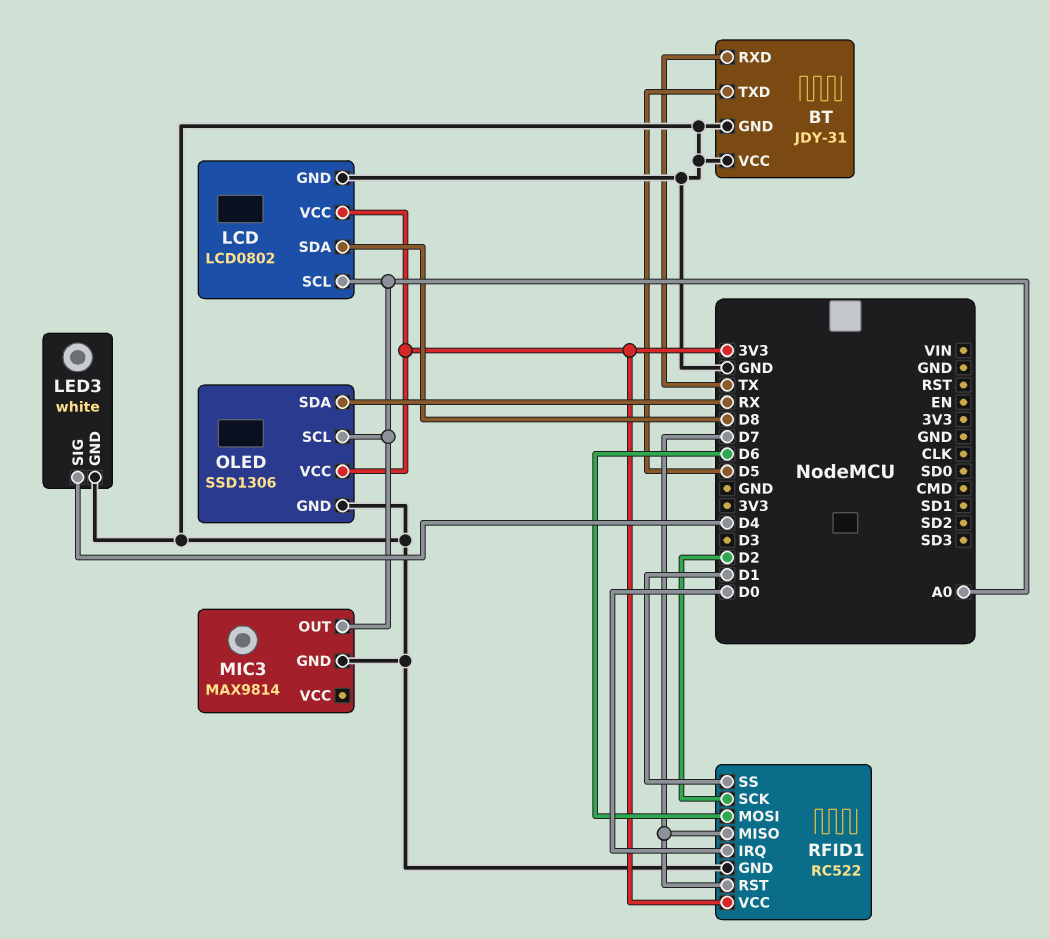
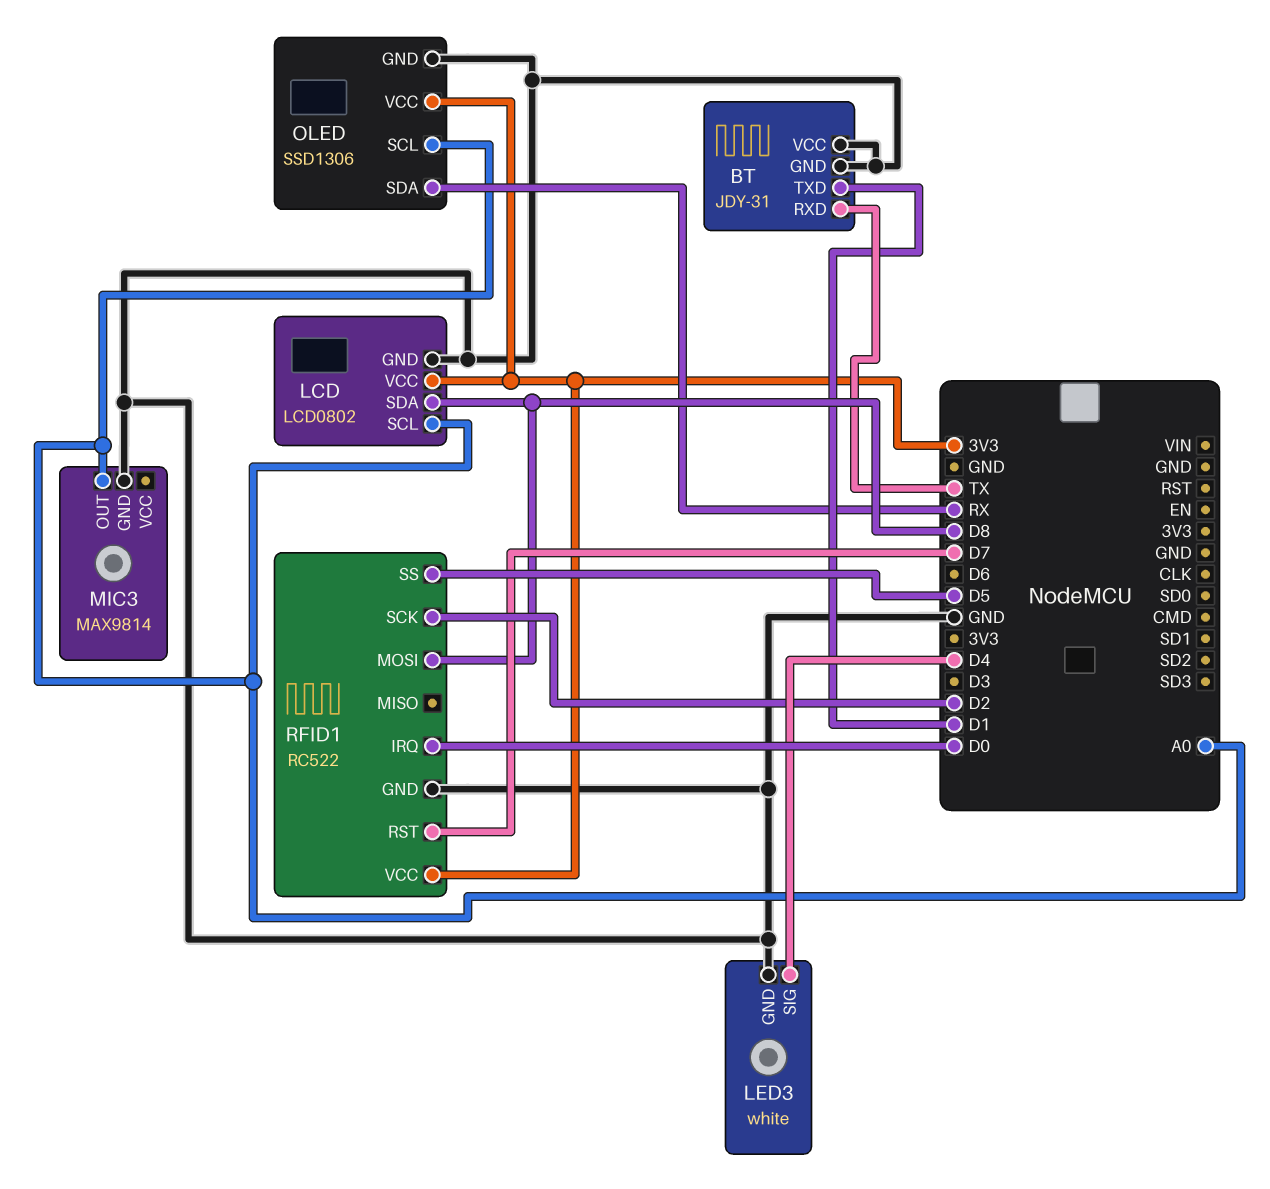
BT pin TXD: D5 -> D1
RFID1 pin MISO: D7 -> none
RFID1 pin MOSI: D6 -> D8
RFID1 pin SS: D1 -> D5

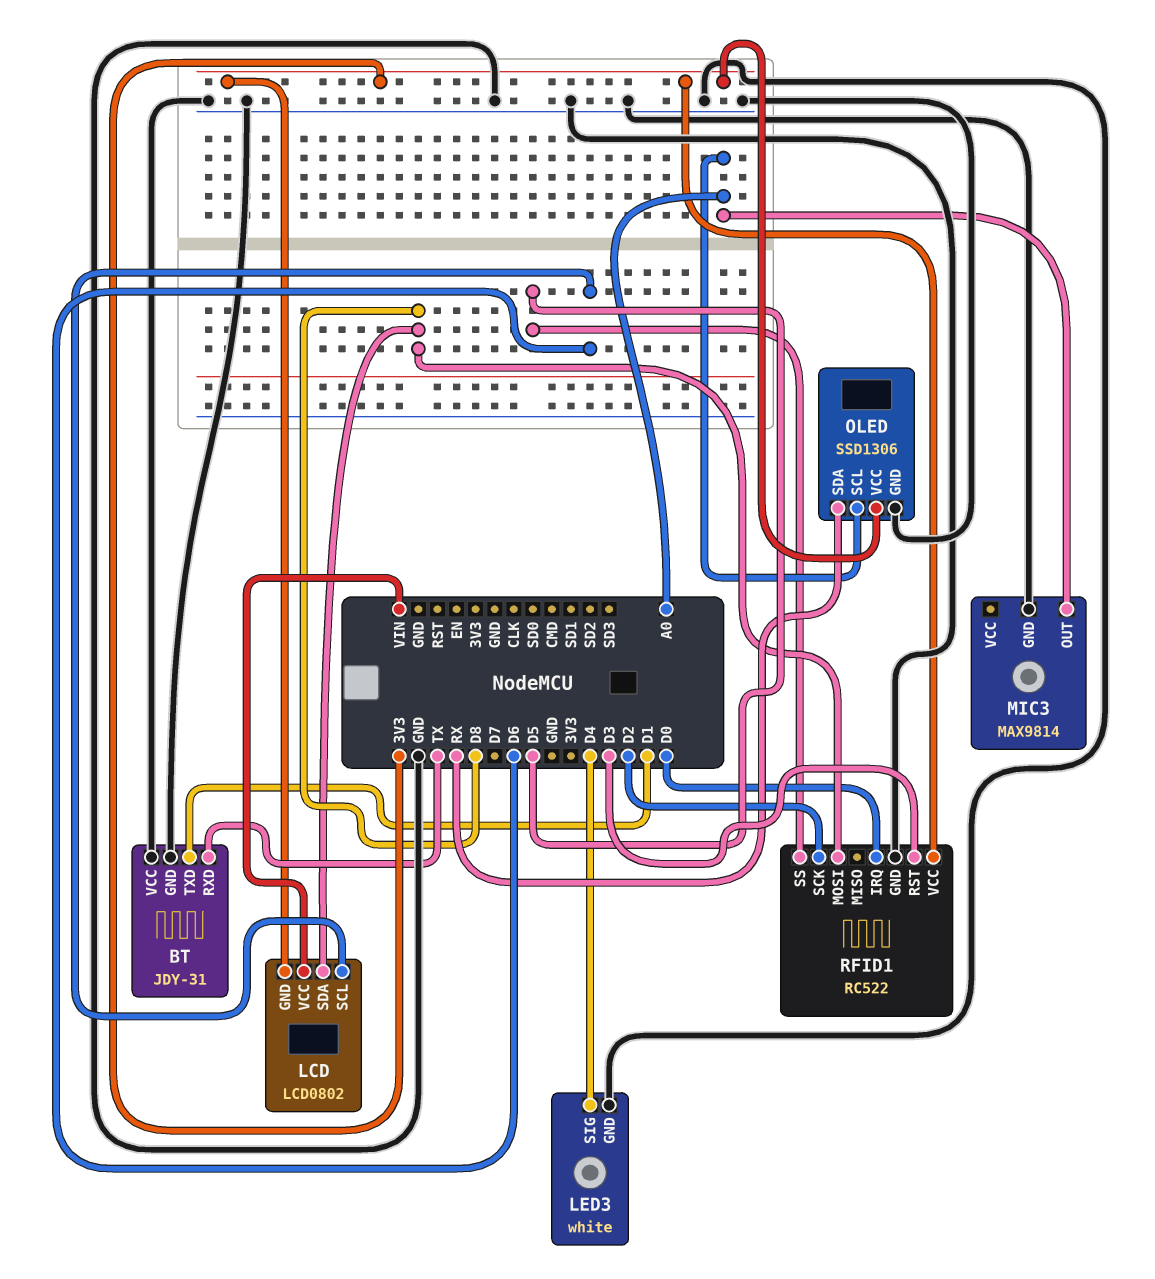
LCD pin GND: GND -> 3V3
LCD pin SCL: A0 -> D6
LCD pin VCC: 3V3 -> VIN
RFID1 pin RST: D7 -> D3

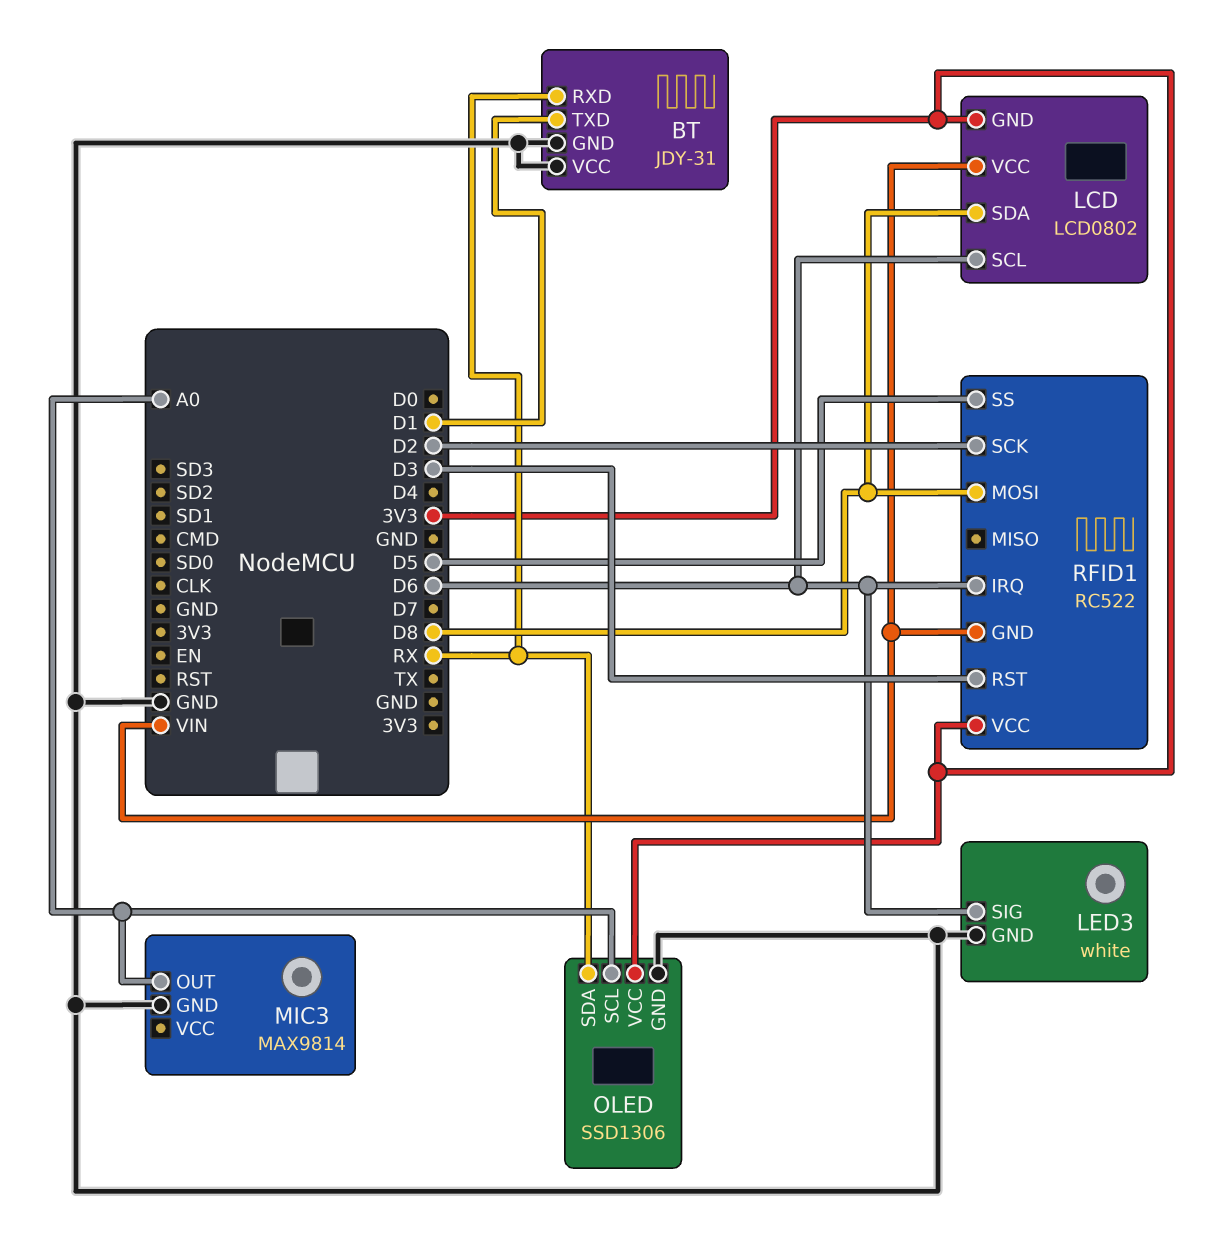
BT pin RXD: TX -> RX
LED3 pin SIG: D4 -> D6
RFID1 pin GND: GND -> VIN
RFID1 pin IRQ: D0 -> D6

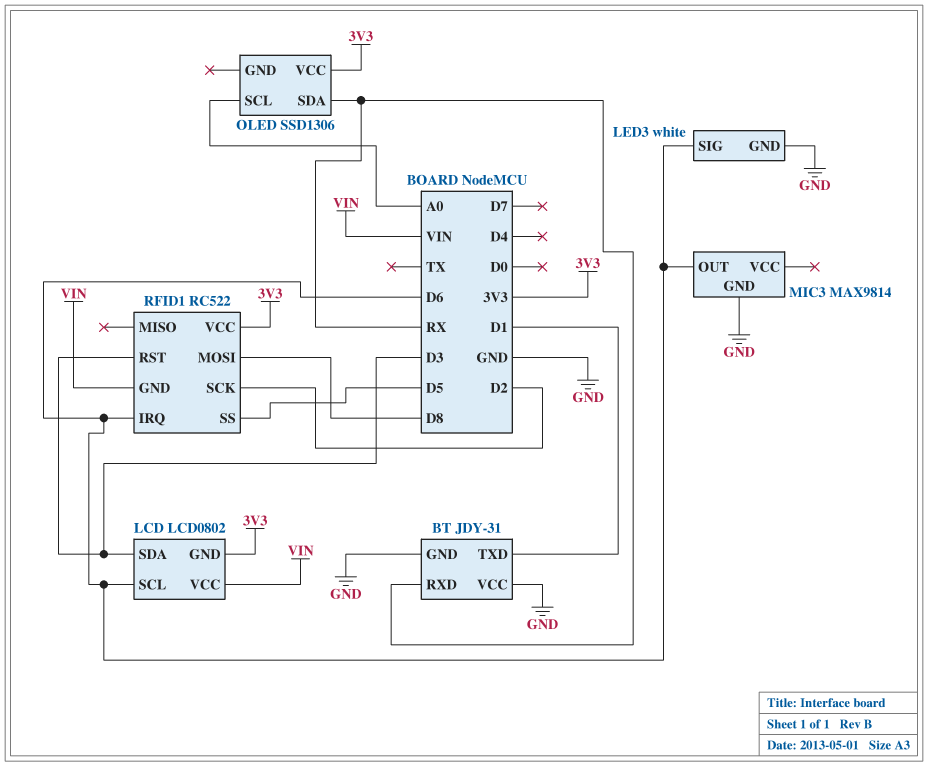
LCD pin SDA: D8 -> D3
MIC3 pin OUT: A0 -> D6
OLED pin GND: GND -> none

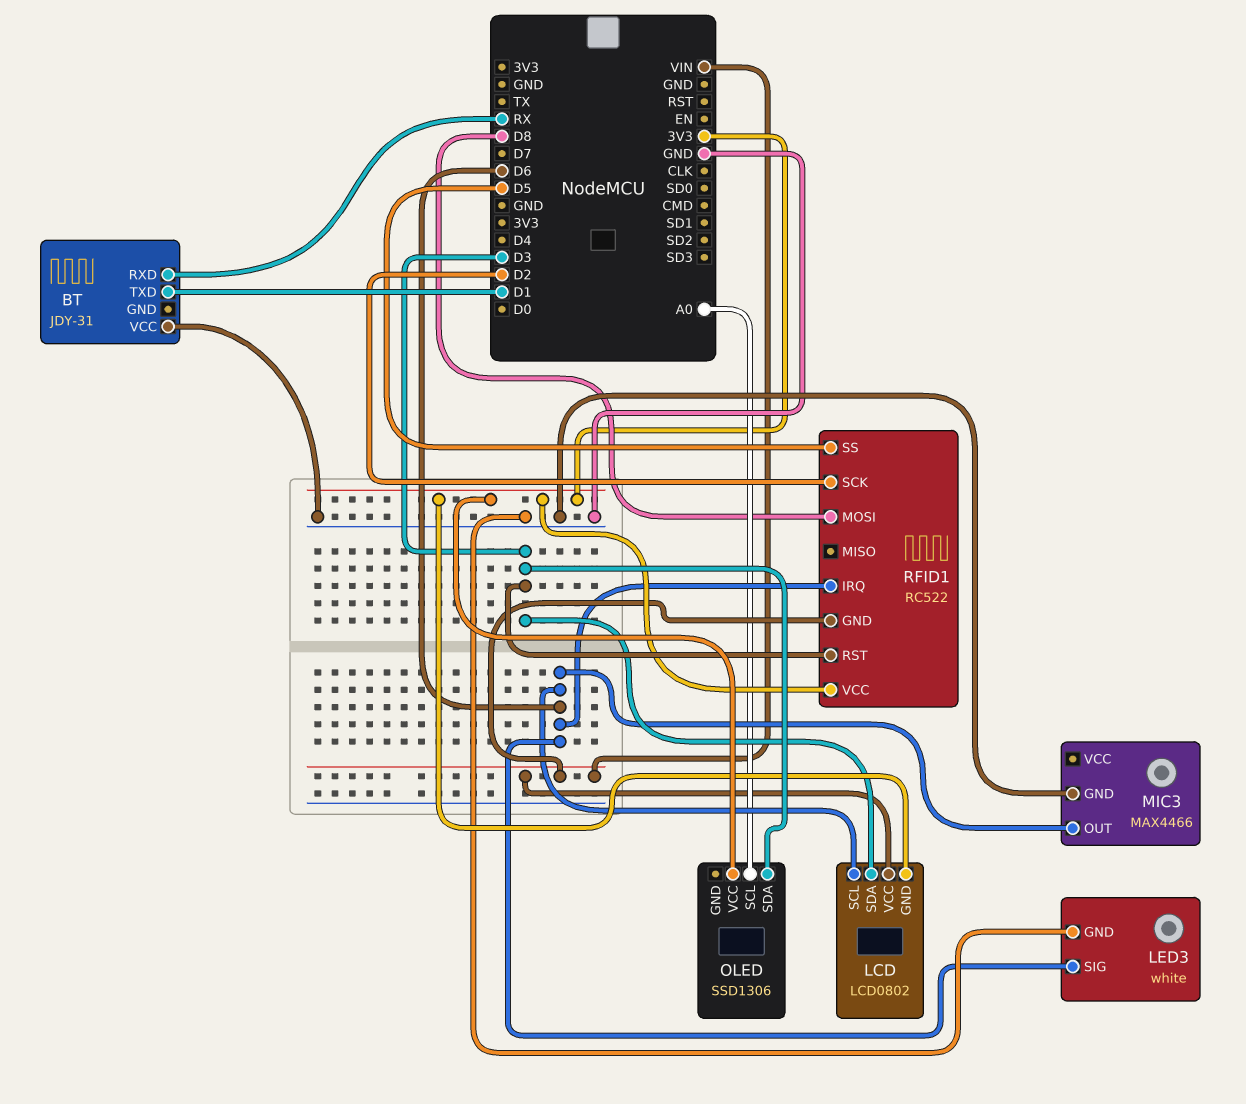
BT pin GND: GND -> none
MIC3: MAX9814 -> MAX4466
OLED pin SDA: RX -> D3

